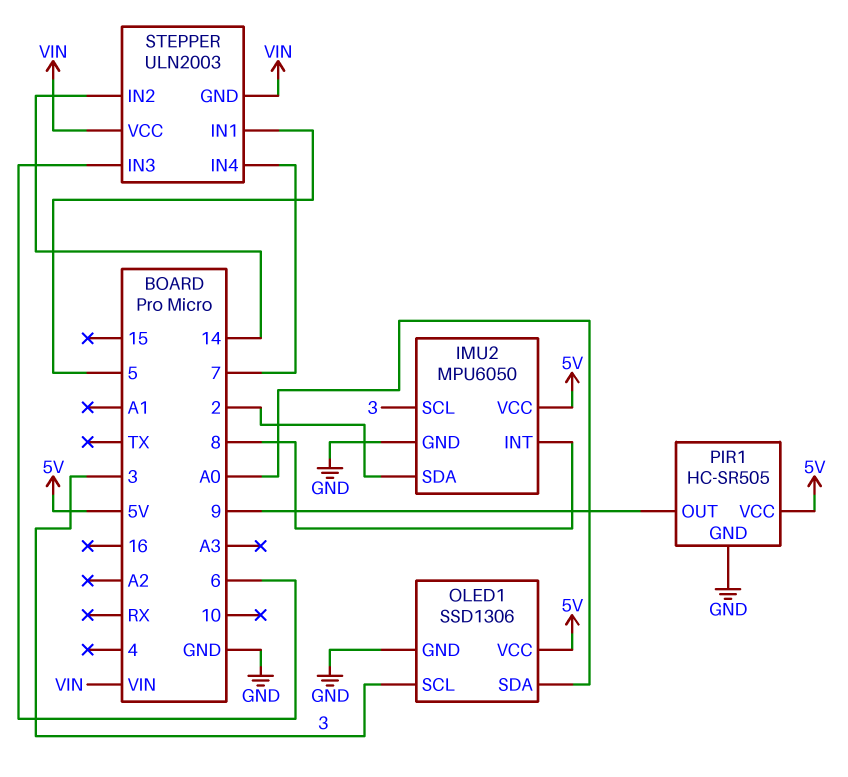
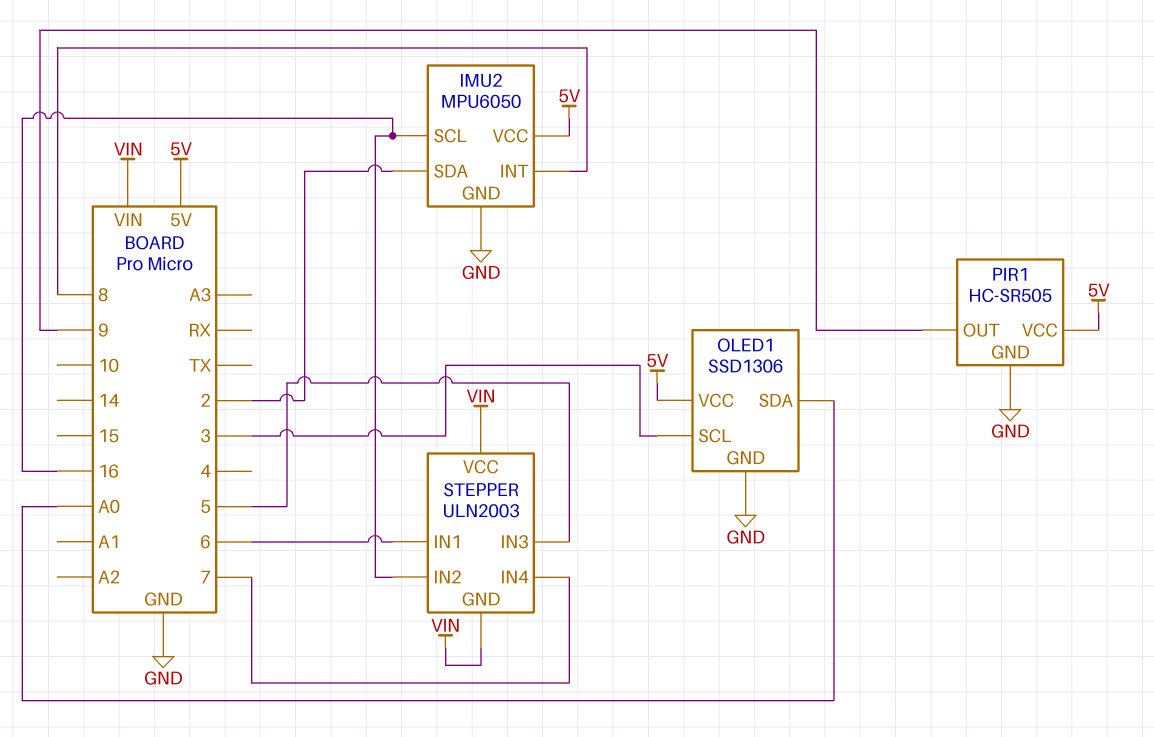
IMU2 pin SCL: 3 -> 16
STEPPER pin IN1: 5 -> 6
STEPPER pin IN2: 14 -> 16
STEPPER pin IN3: 6 -> 5

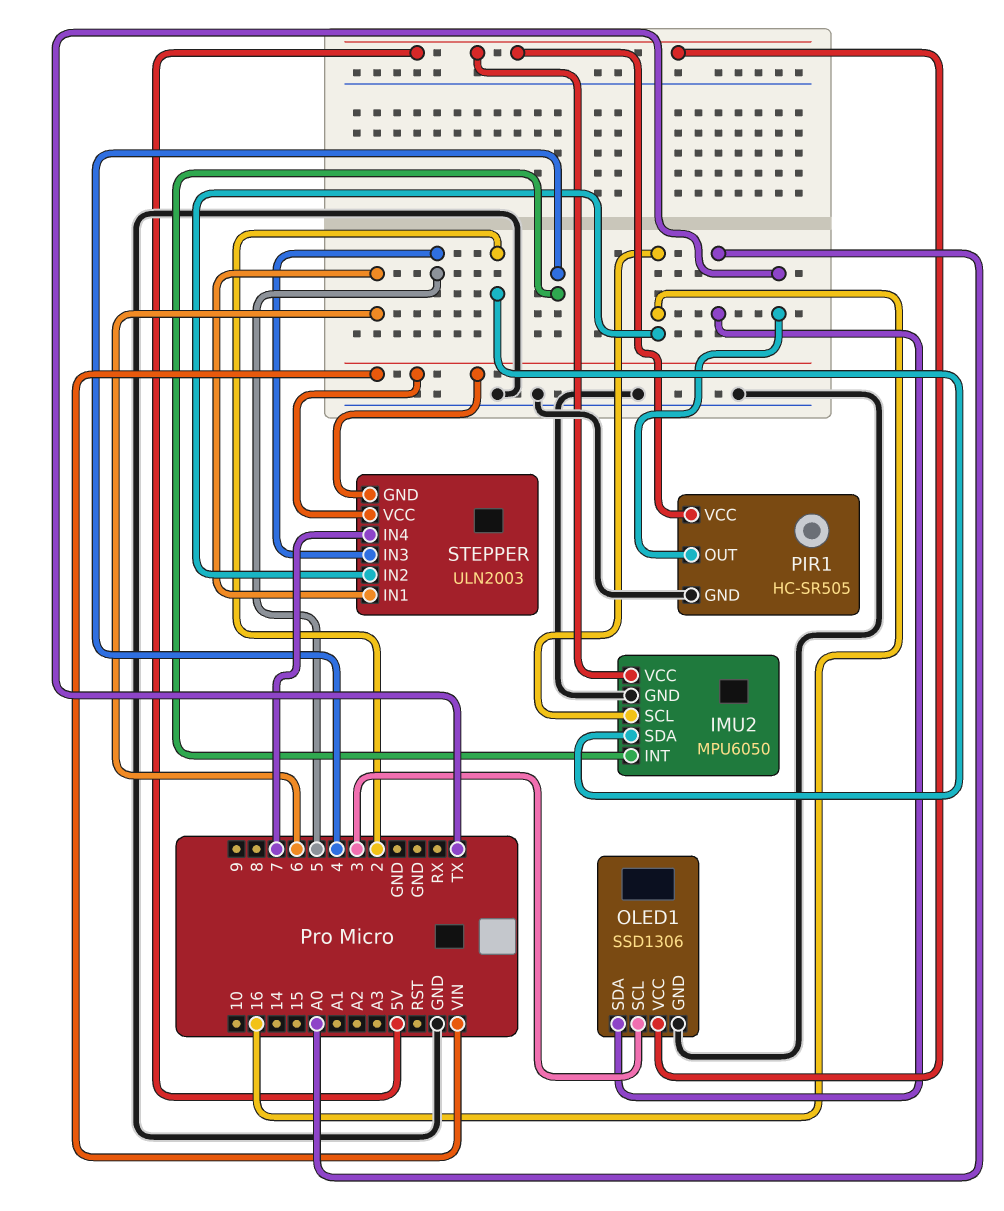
IMU2 pin INT: 8 -> 4
PIR1 pin OUT: 9 -> TX

